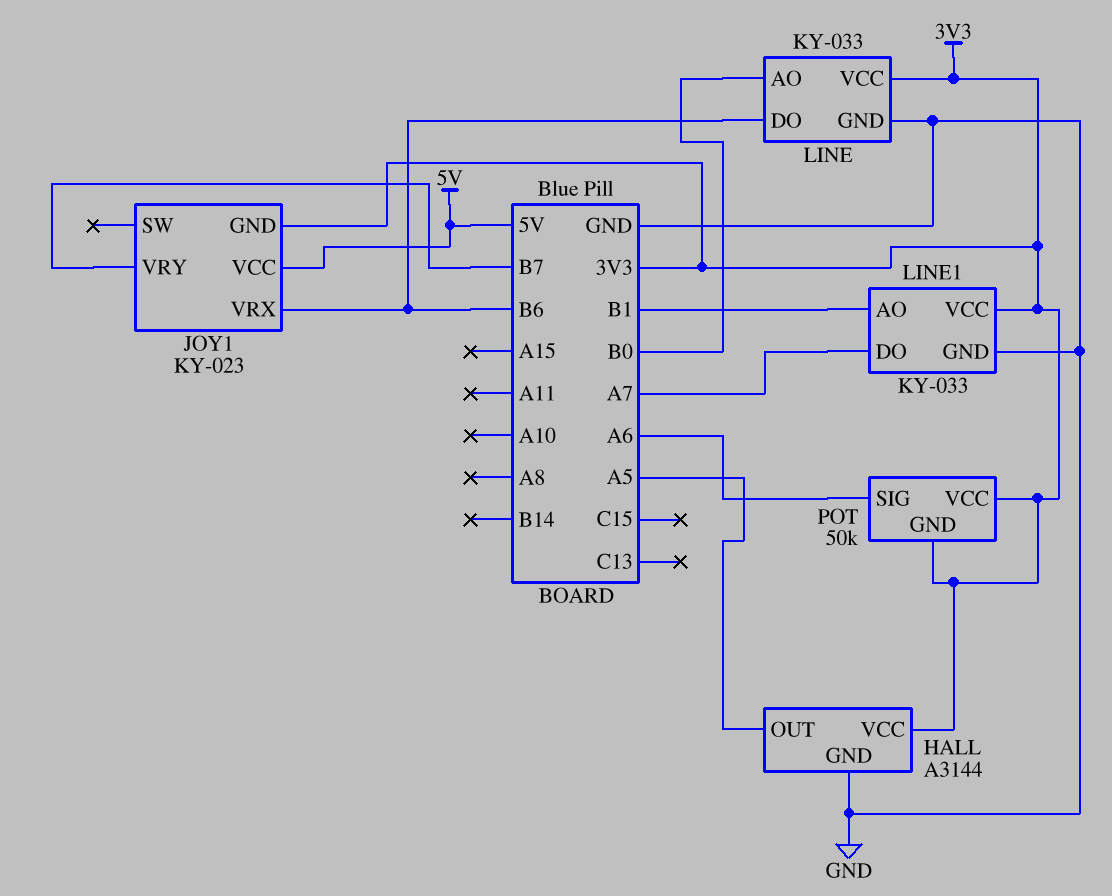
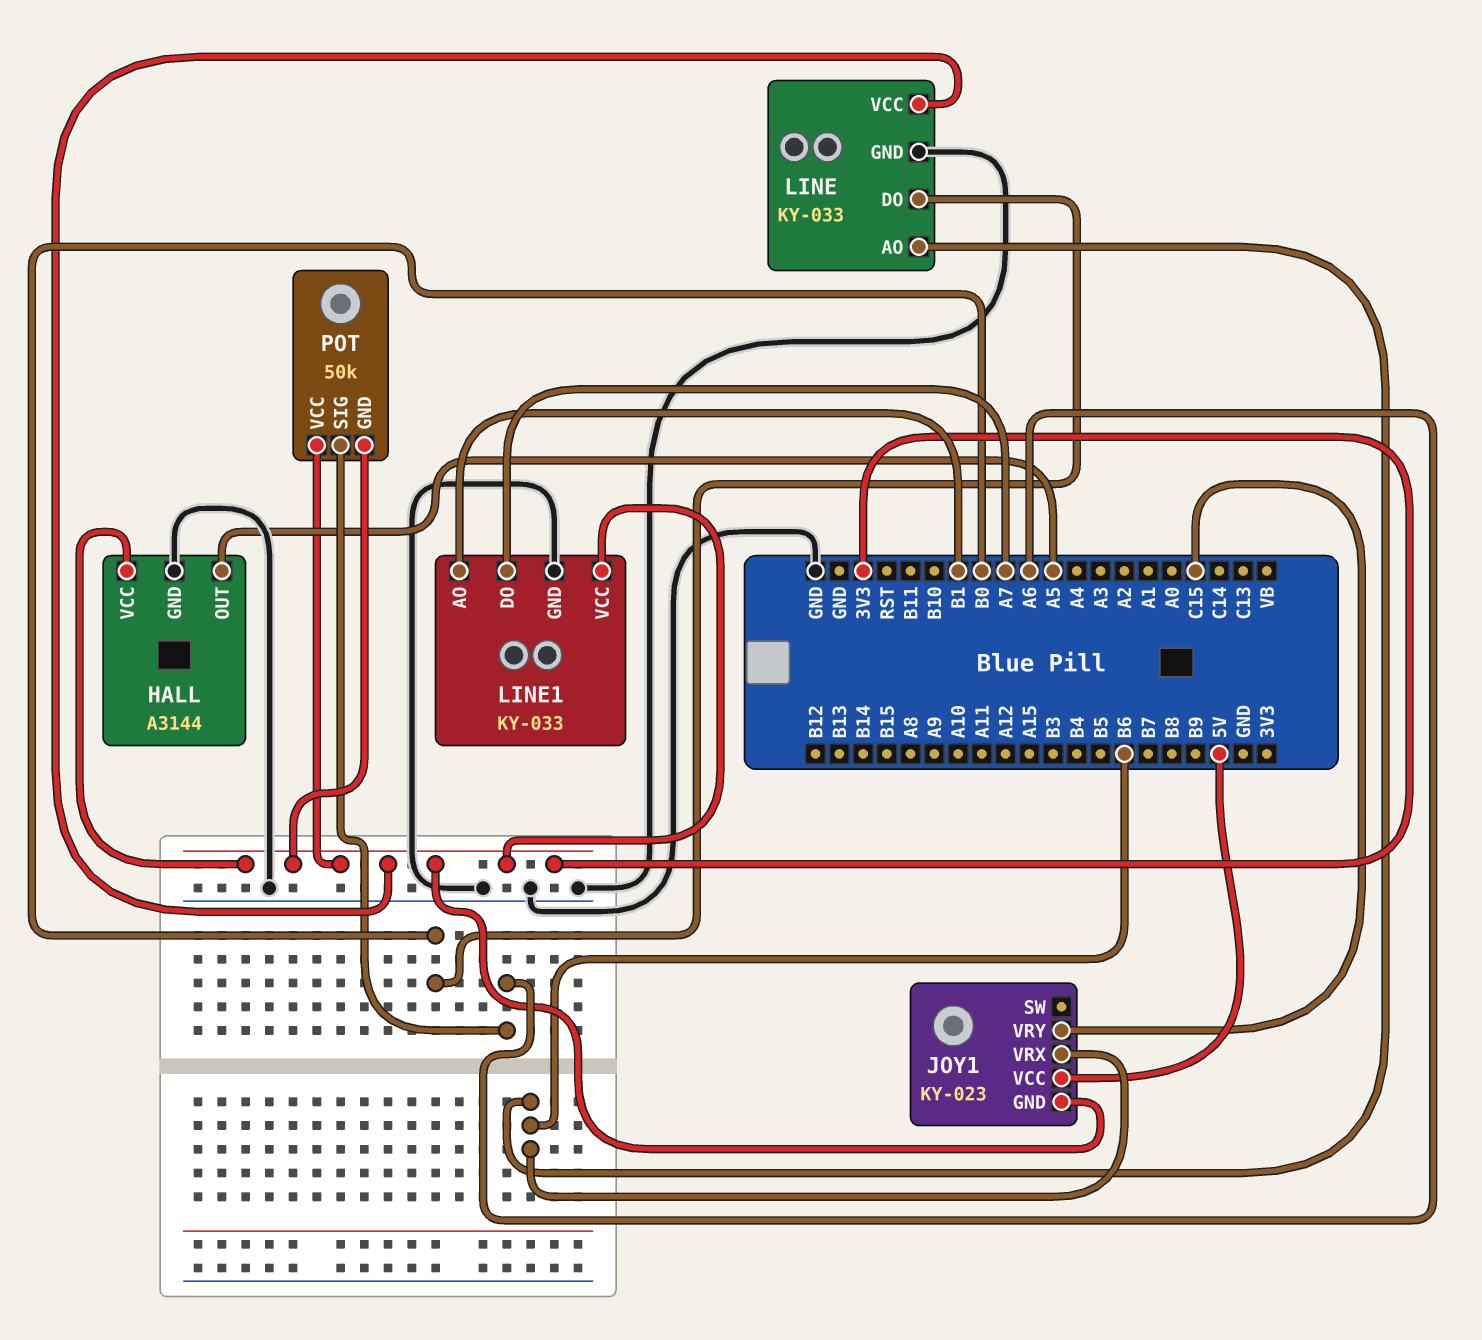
JOY1 pin VRY: B7 -> C15
LINE pin AO: B0 -> B6
LINE pin DO: B6 -> B0

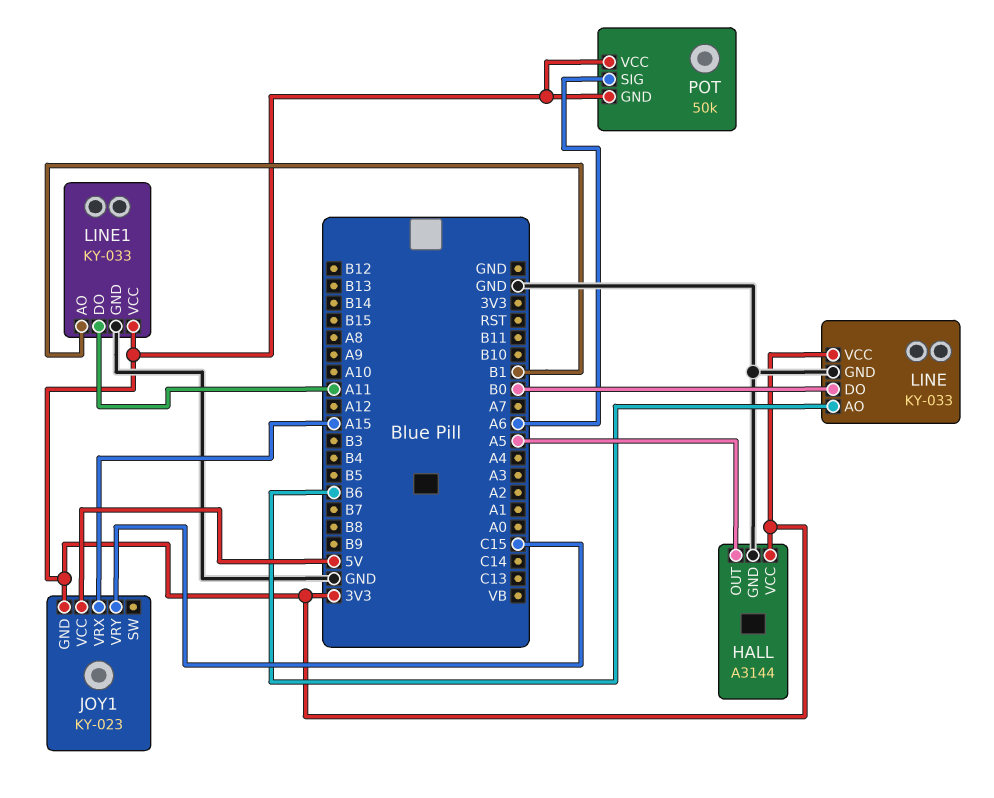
JOY1 pin VRX: B6 -> A15
LINE1 pin DO: A7 -> A11

